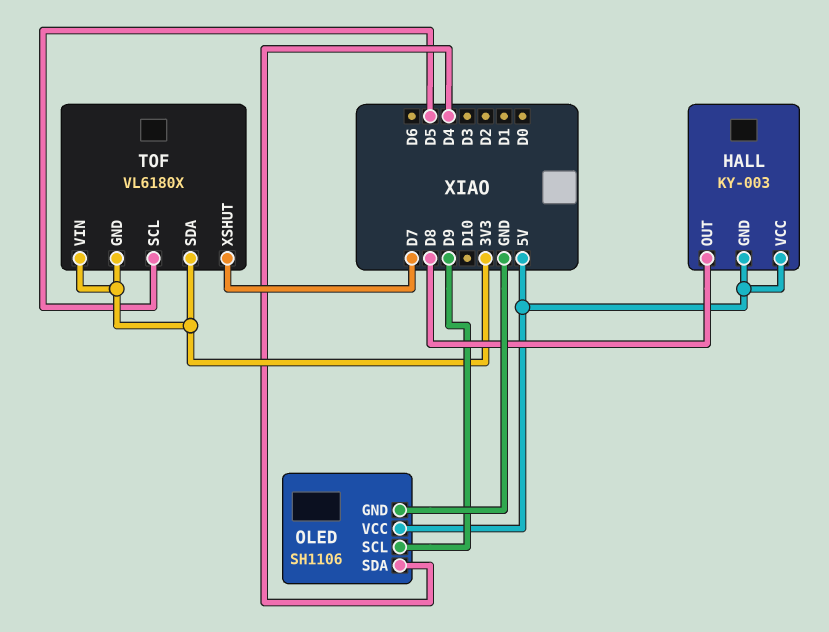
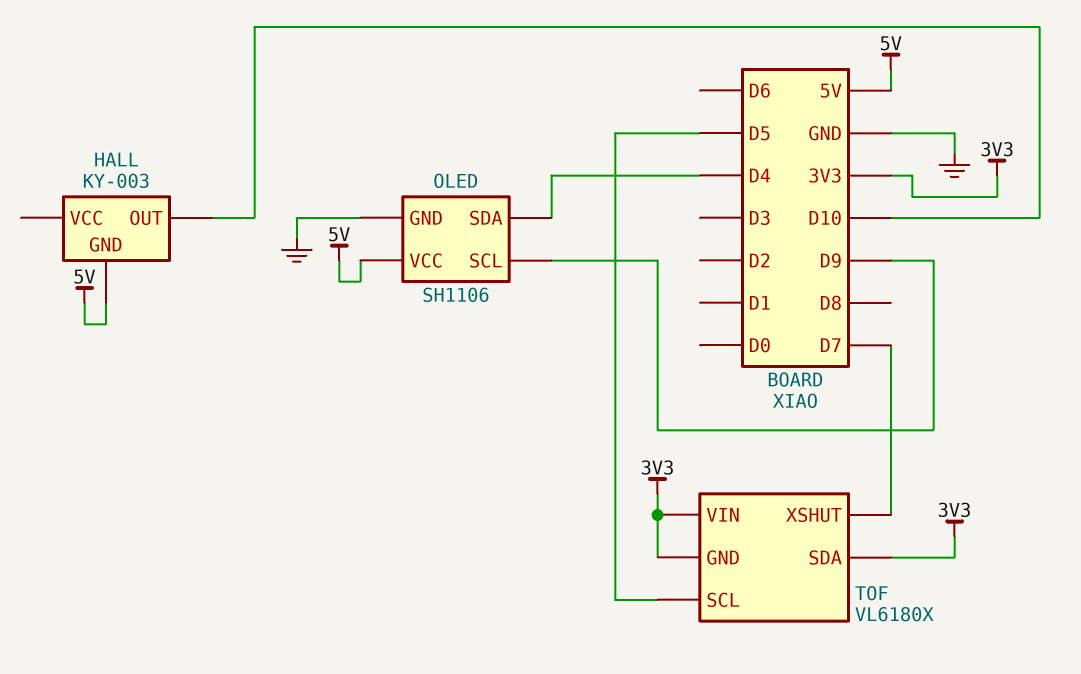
HALL pin OUT: D8 -> D10
HALL pin VCC: 5V -> none

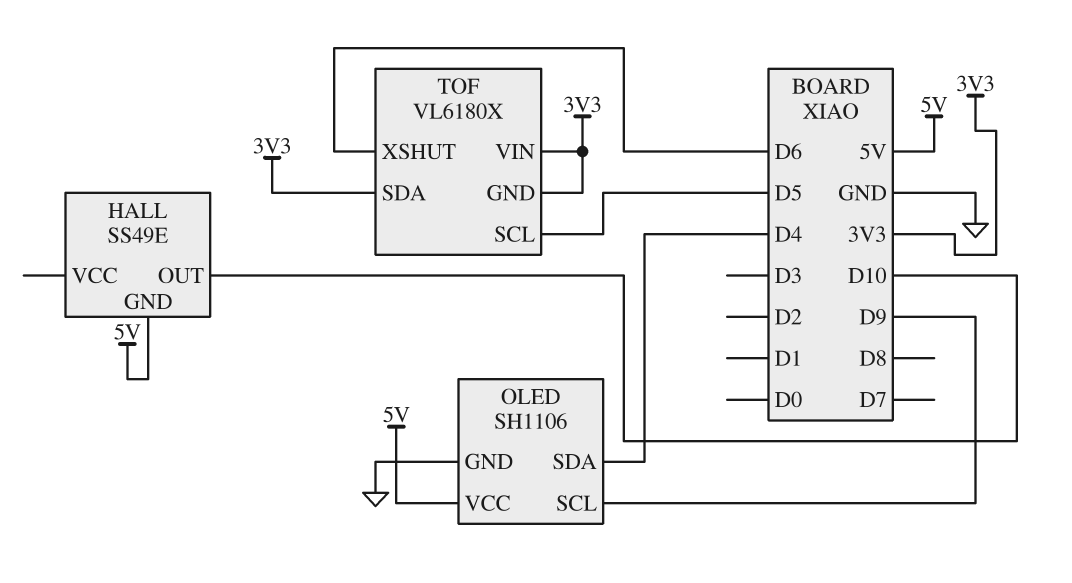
HALL: KY-003 -> SS49E
TOF pin XSHUT: D7 -> D6

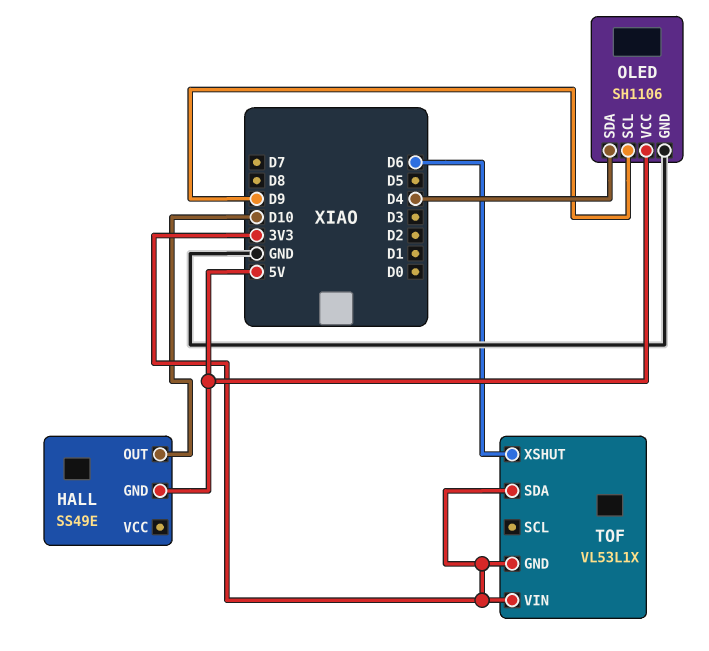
TOF: VL6180X -> VL53L1X
TOF pin SCL: D5 -> none

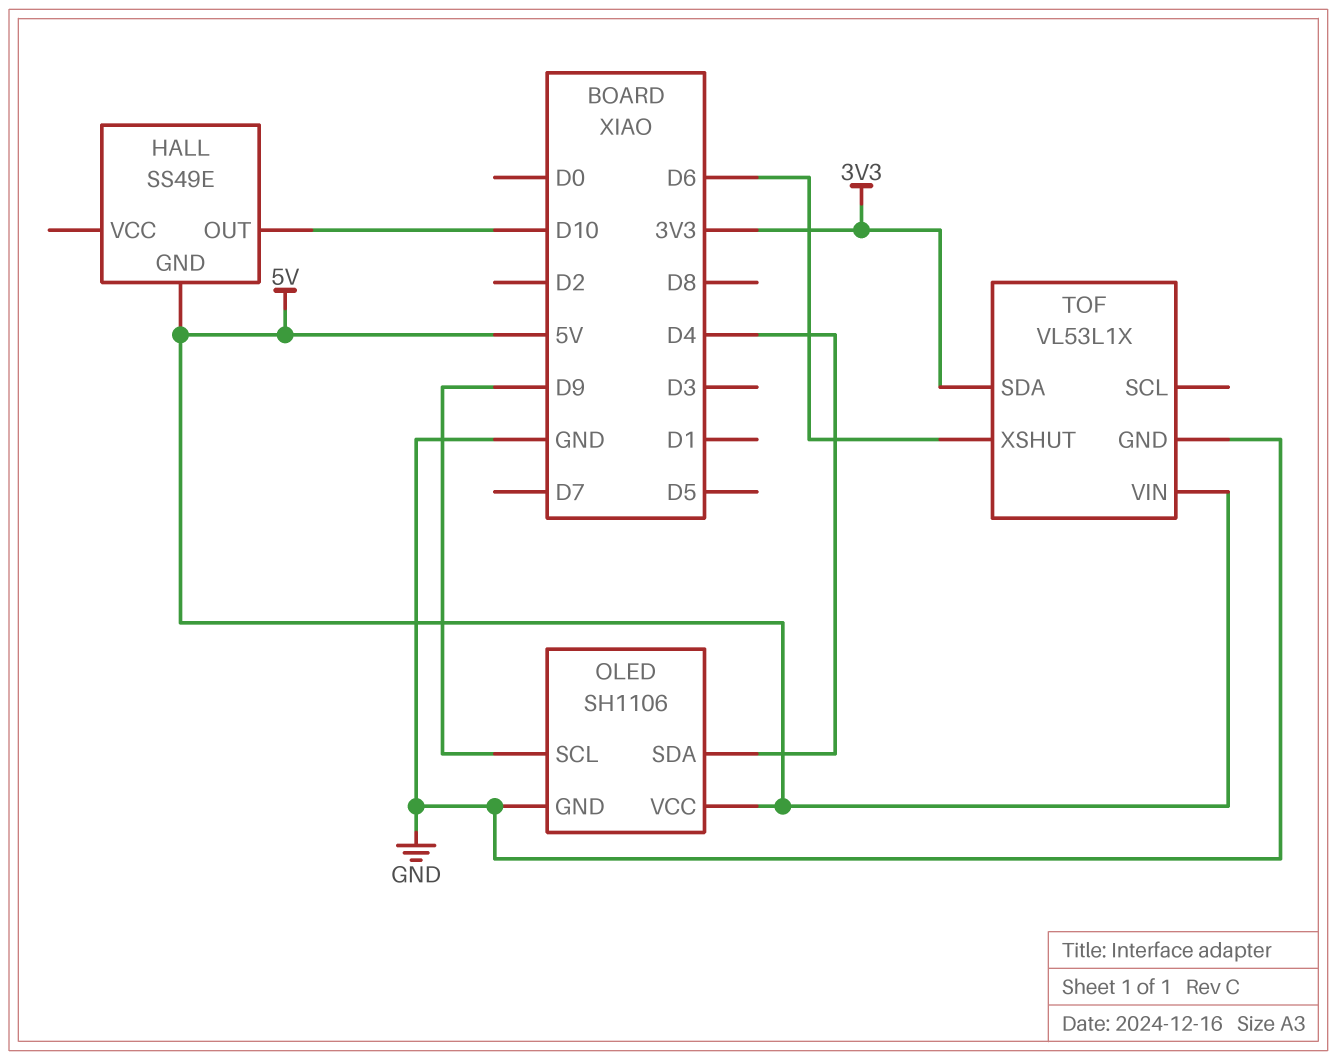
TOF pin GND: 3V3 -> GND
TOF pin VIN: 3V3 -> 5V

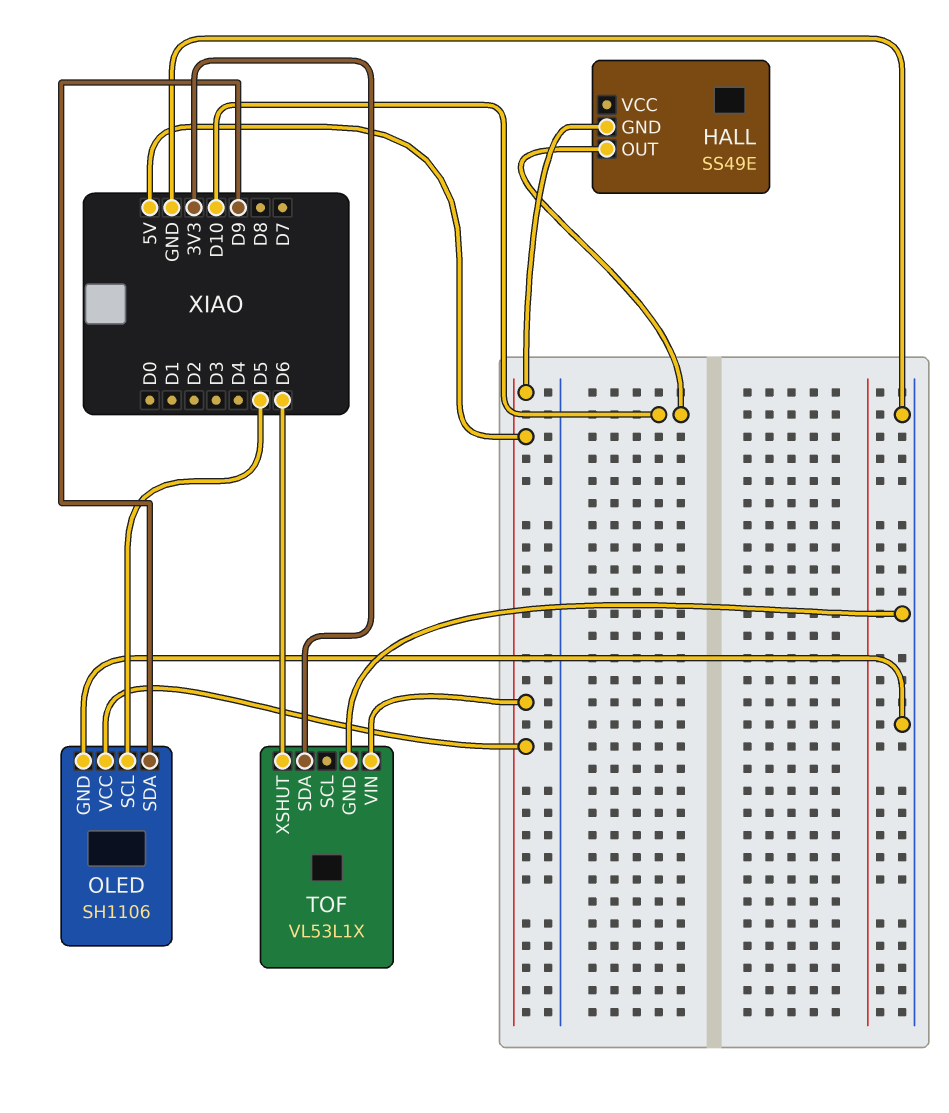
OLED pin SCL: D9 -> D5
OLED pin SDA: D4 -> D9

